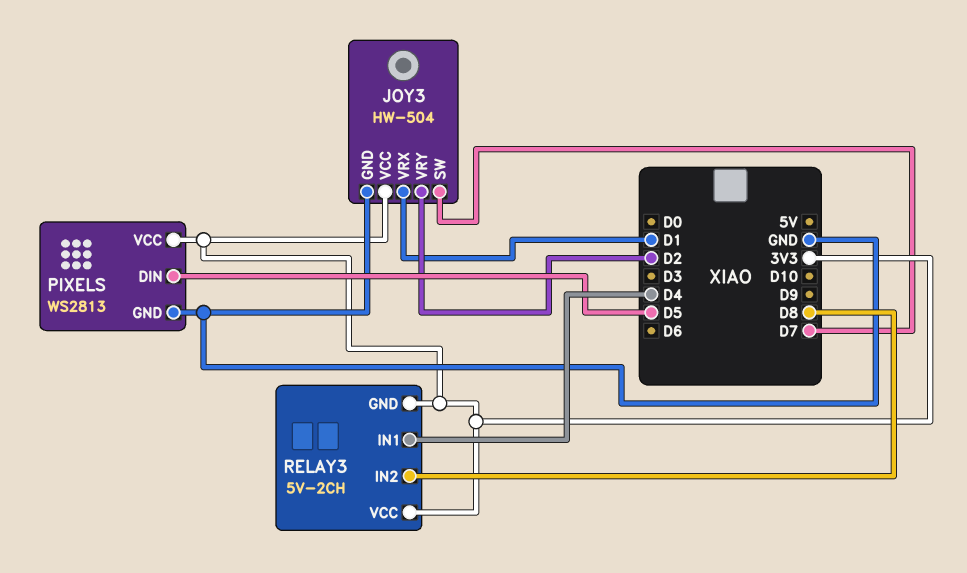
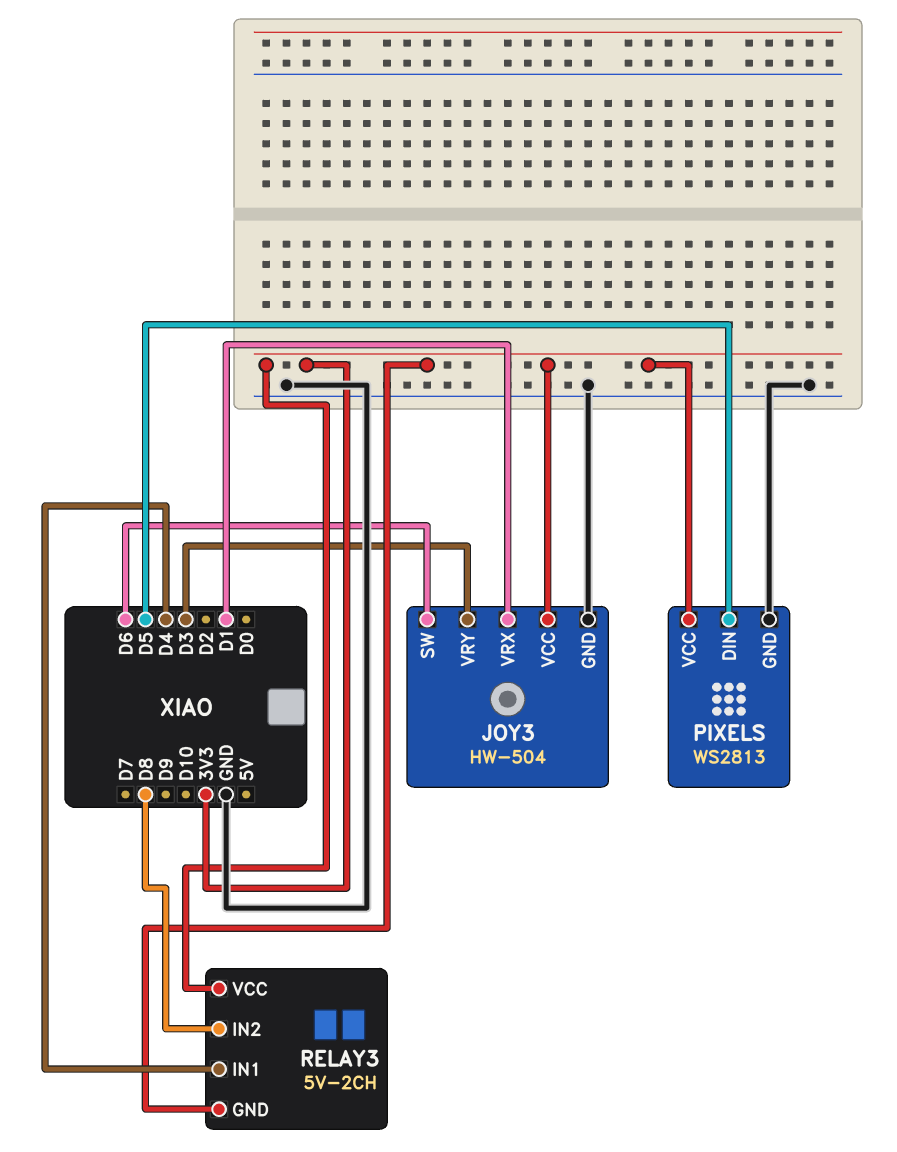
JOY3 pin SW: D7 -> D6
JOY3 pin VRY: D2 -> D3

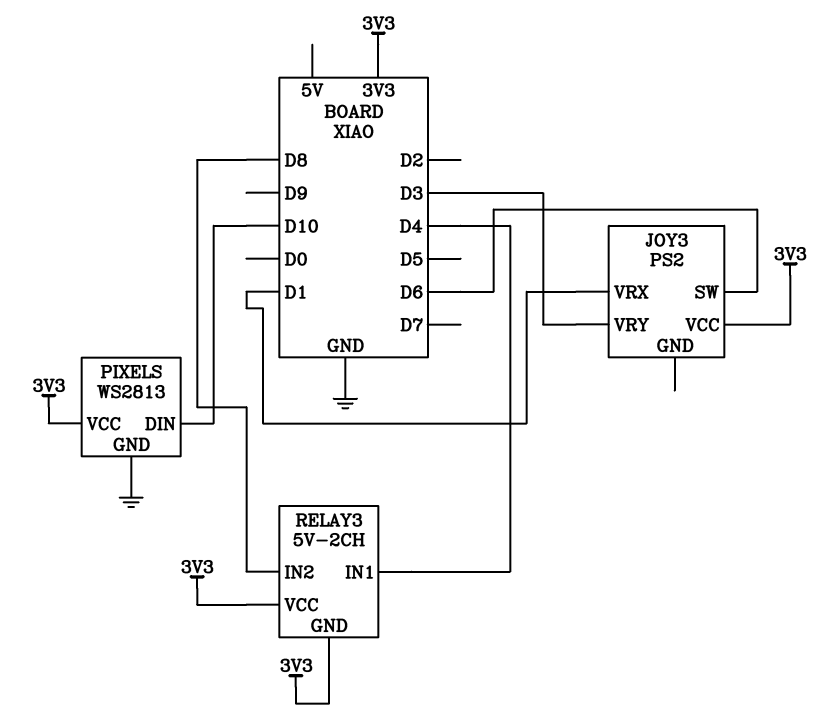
JOY3: HW-504 -> PS2
JOY3 pin GND: GND -> none
PIXELS pin DIN: D5 -> D10

